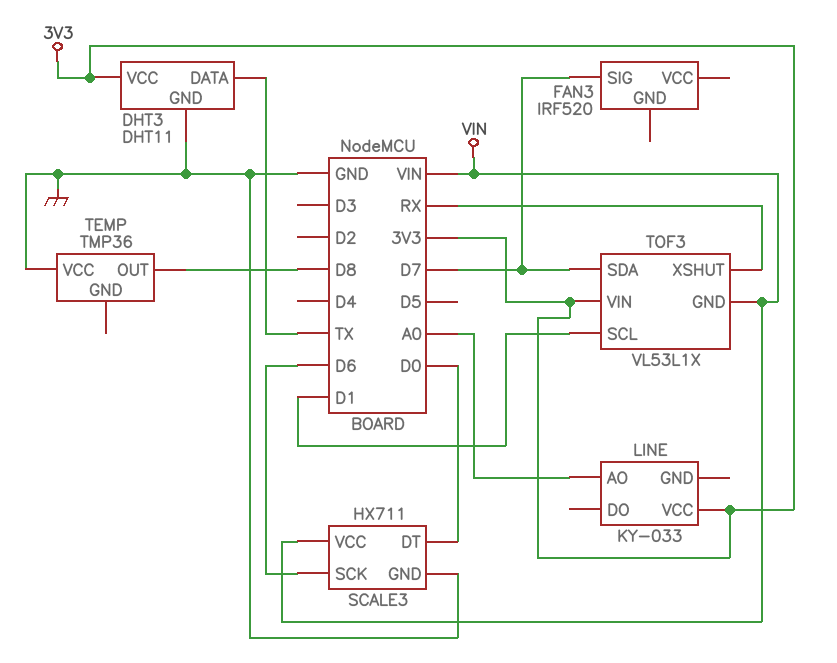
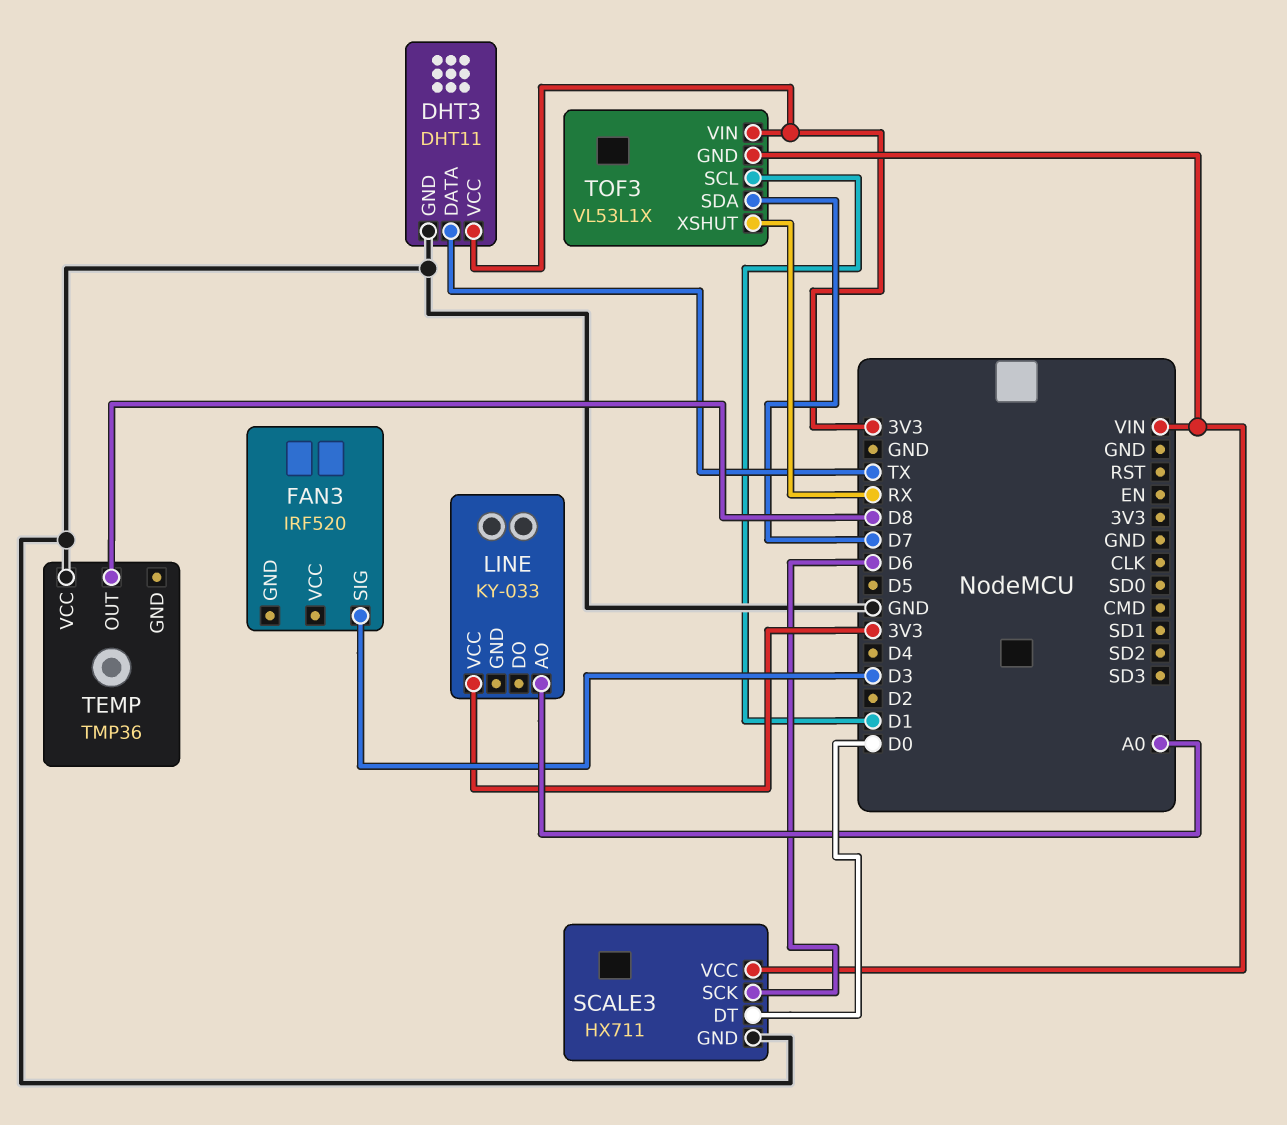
FAN3 pin SIG: D7 -> D3

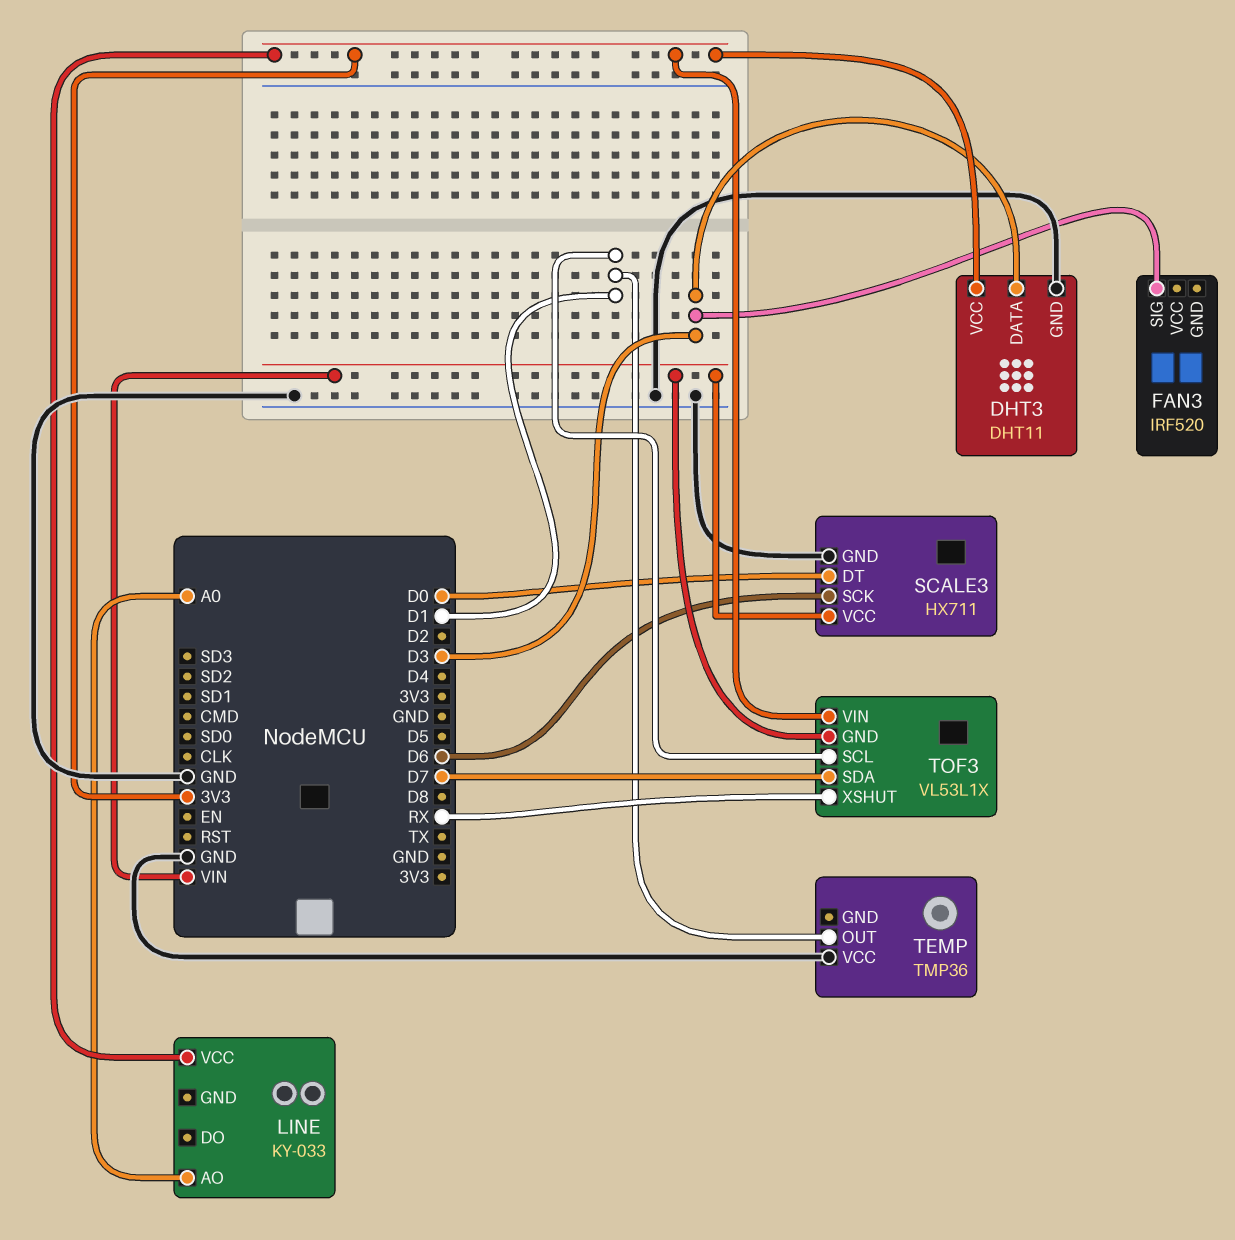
DHT3 pin DATA: TX -> D3
TEMP pin OUT: D8 -> D1

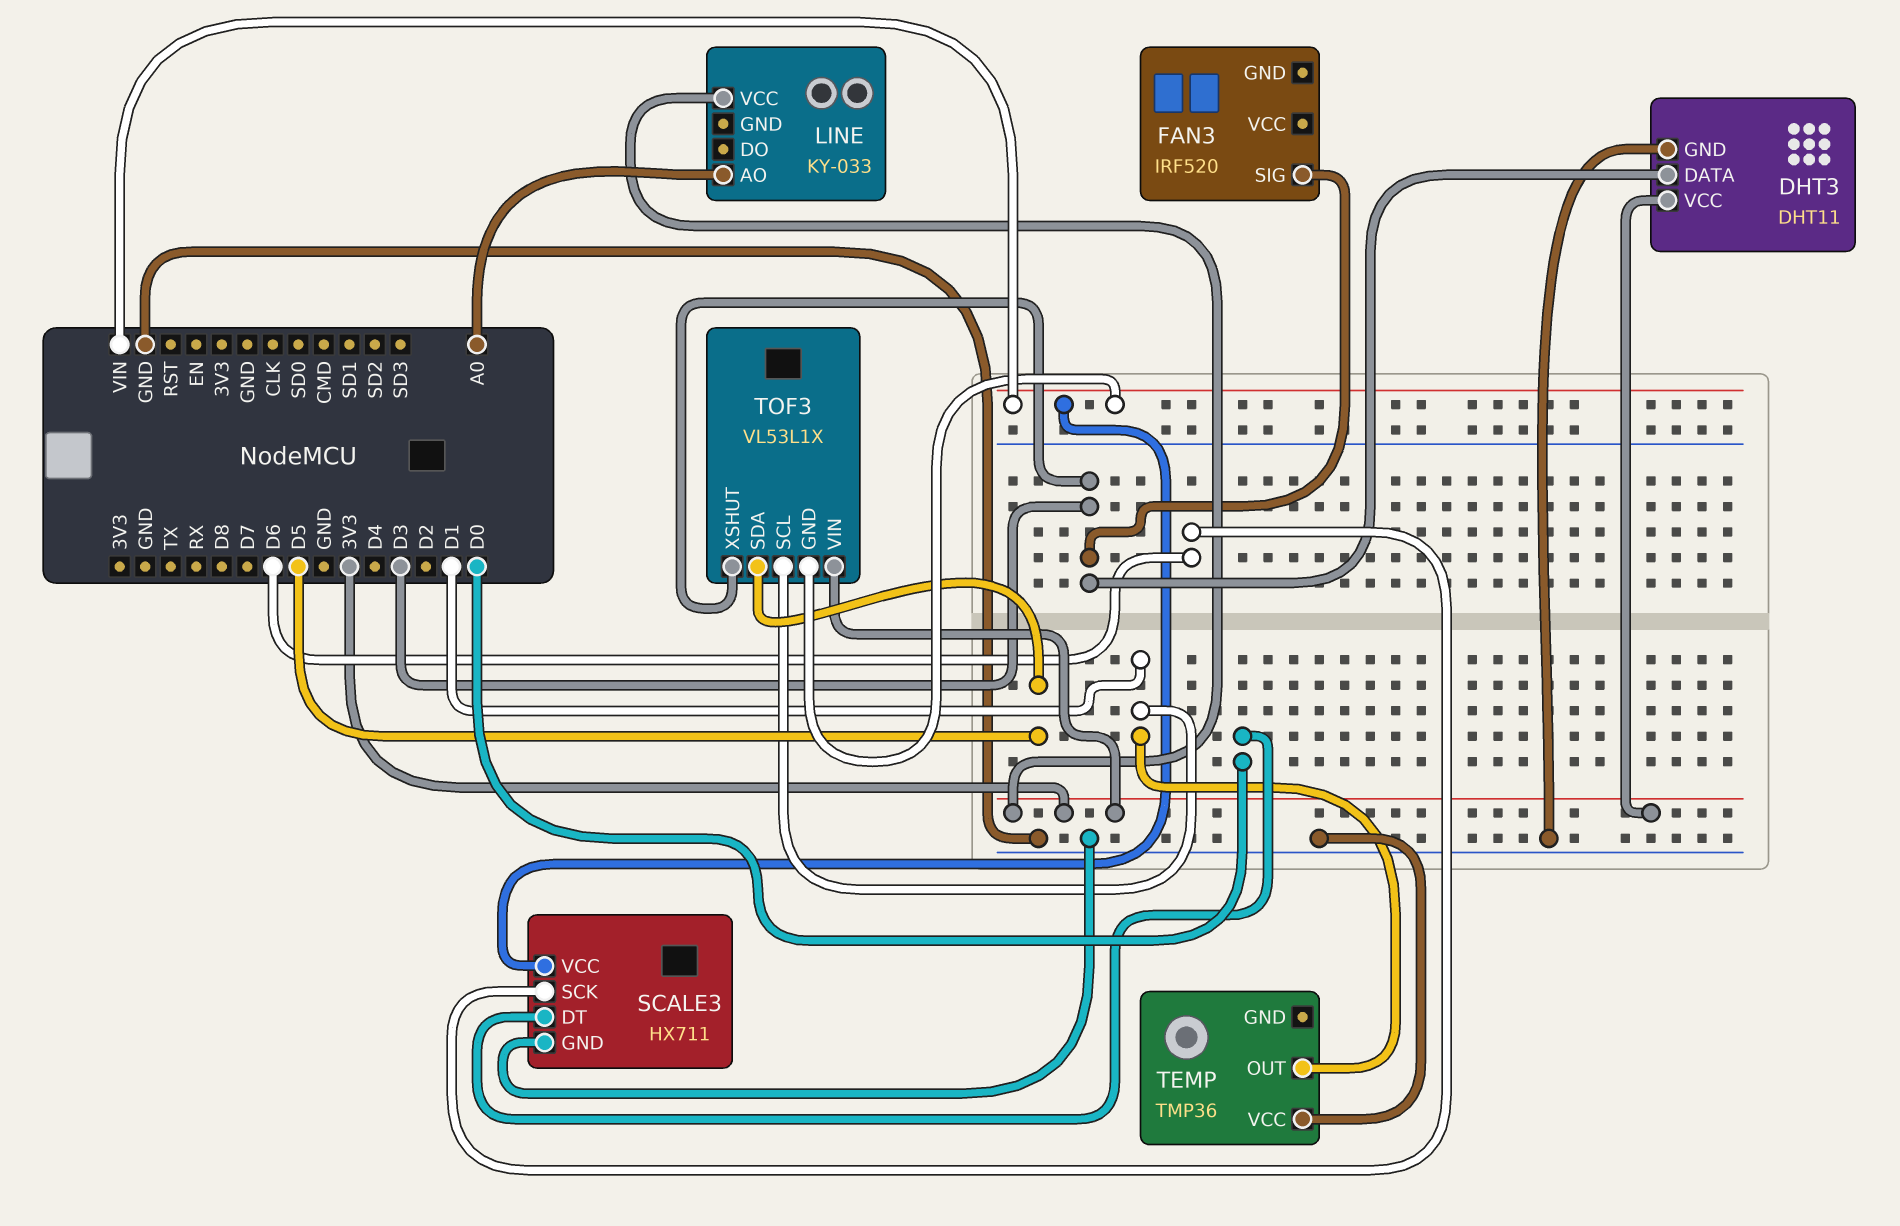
TOF3 pin SDA: D7 -> D5
TOF3 pin XSHUT: RX -> D3

